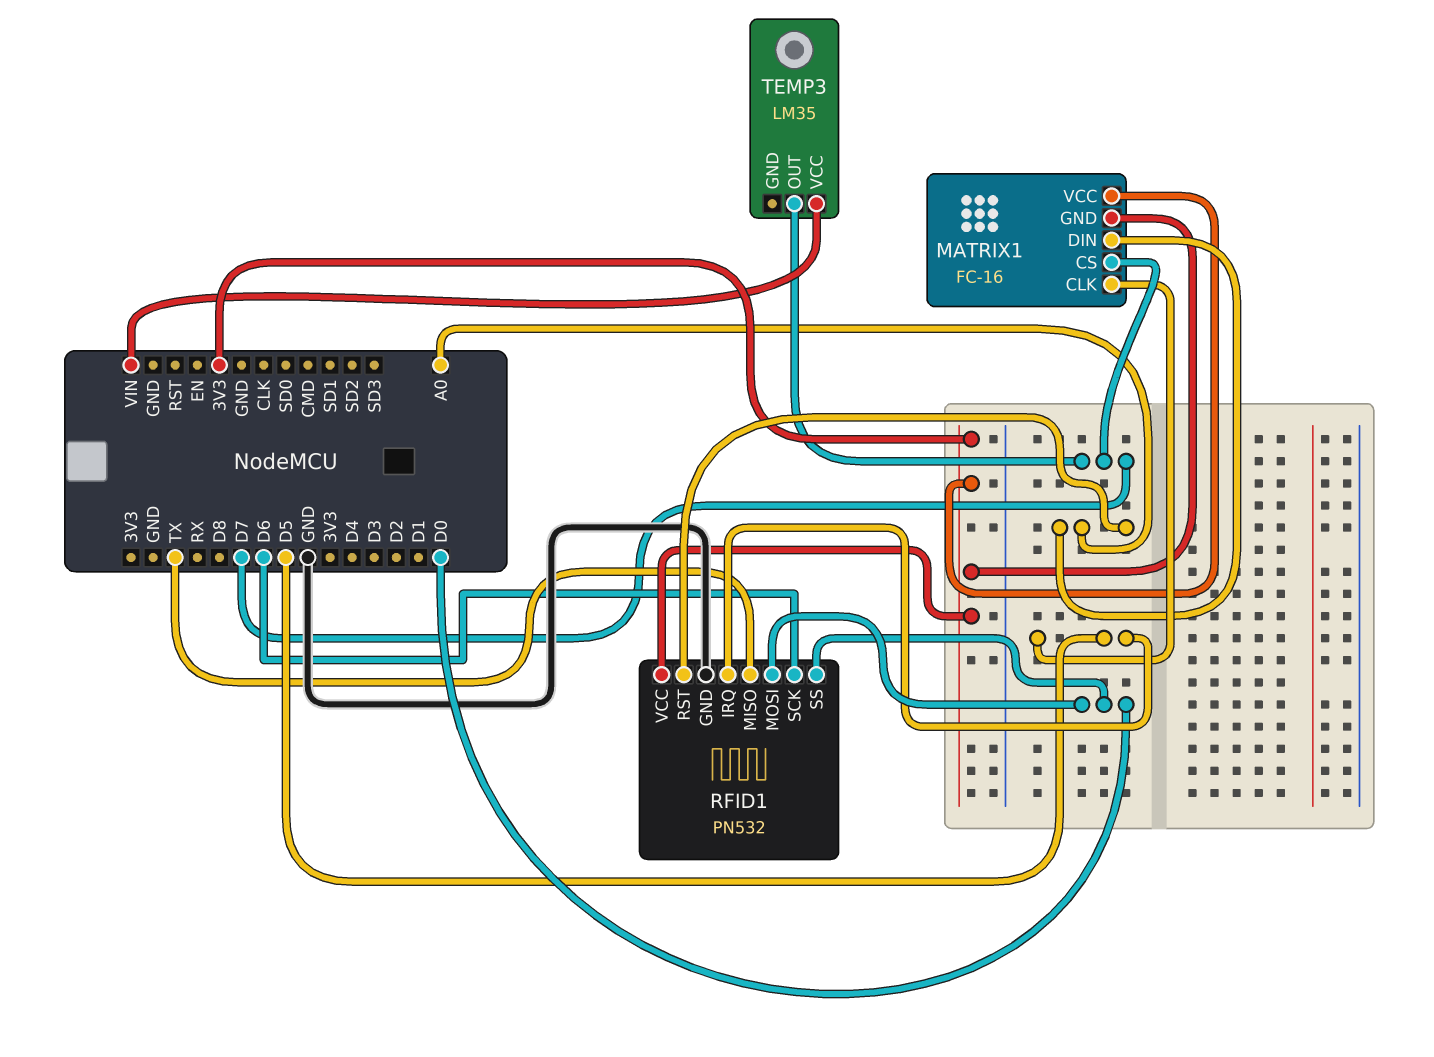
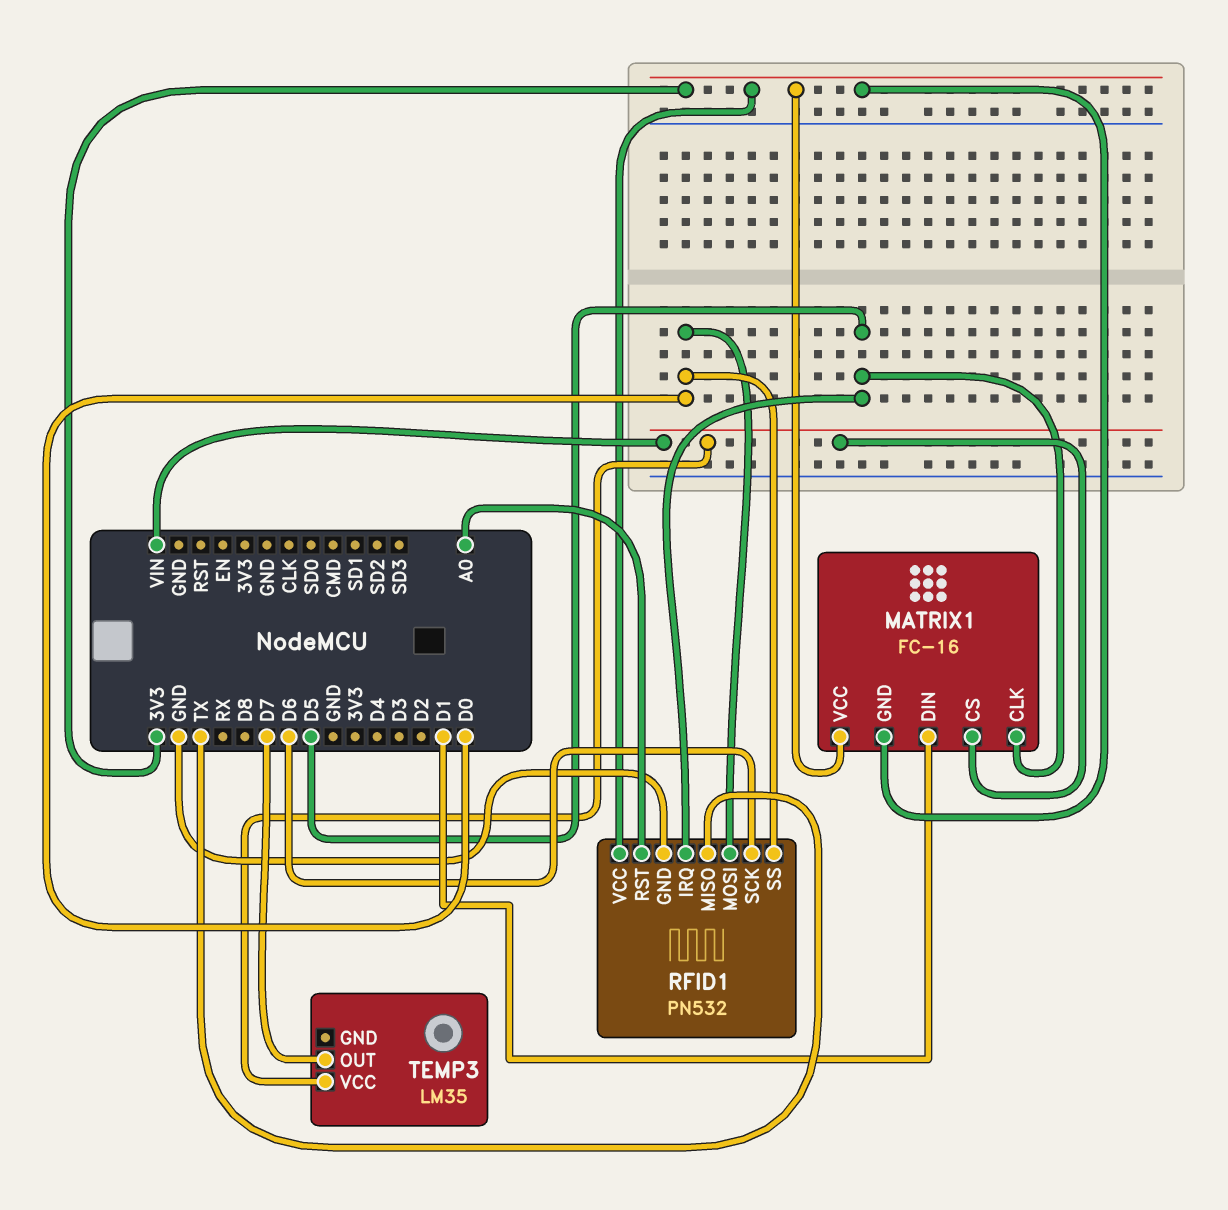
MATRIX1 pin CS: D7 -> VIN
MATRIX1 pin DIN: A0 -> D1

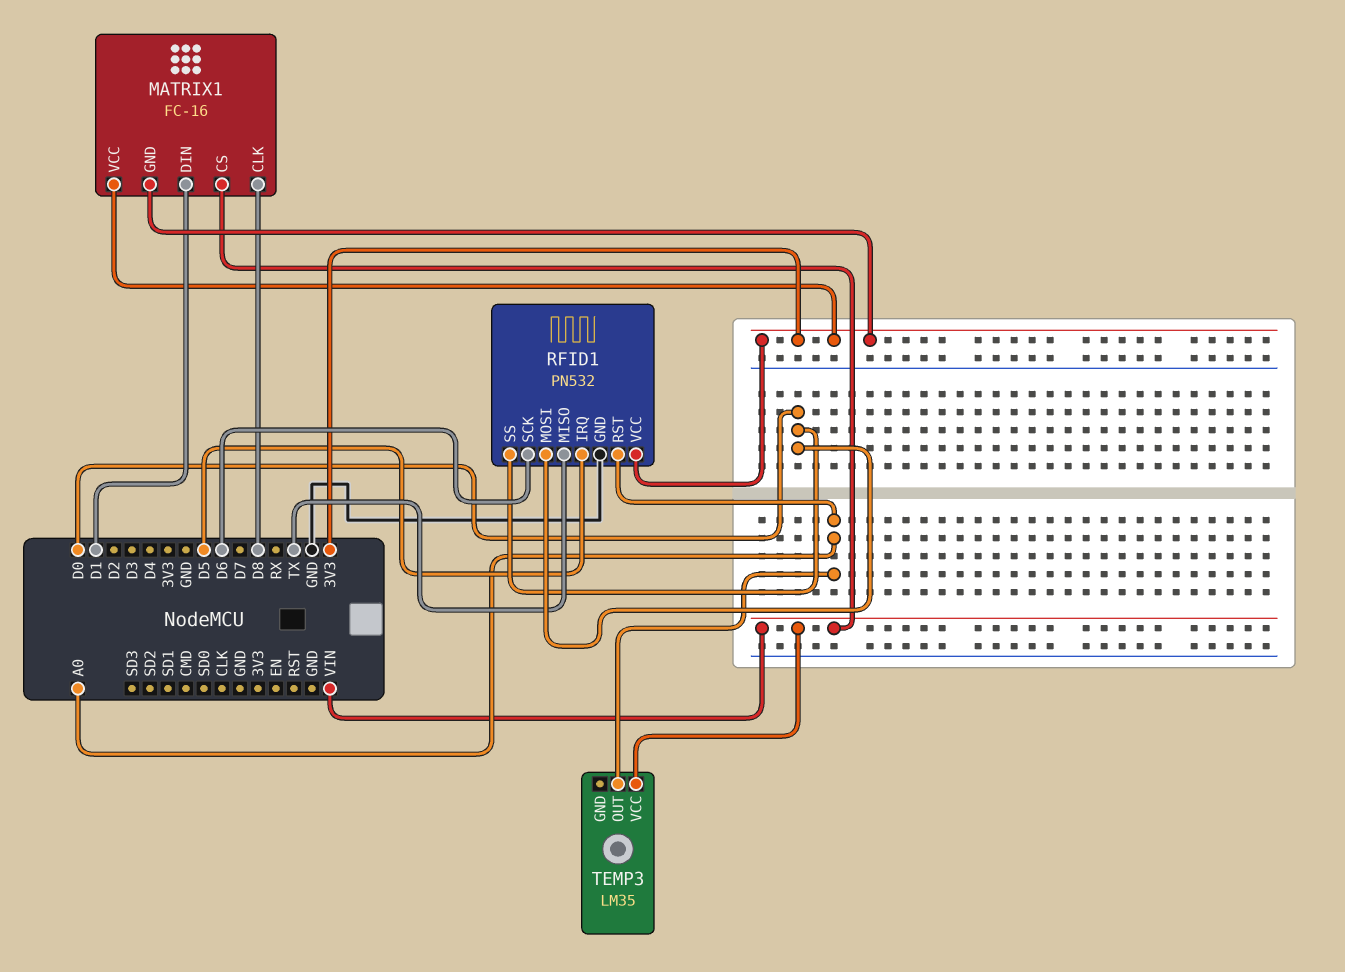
MATRIX1 pin CLK: D5 -> D8
TEMP3 pin OUT: D7 -> A0

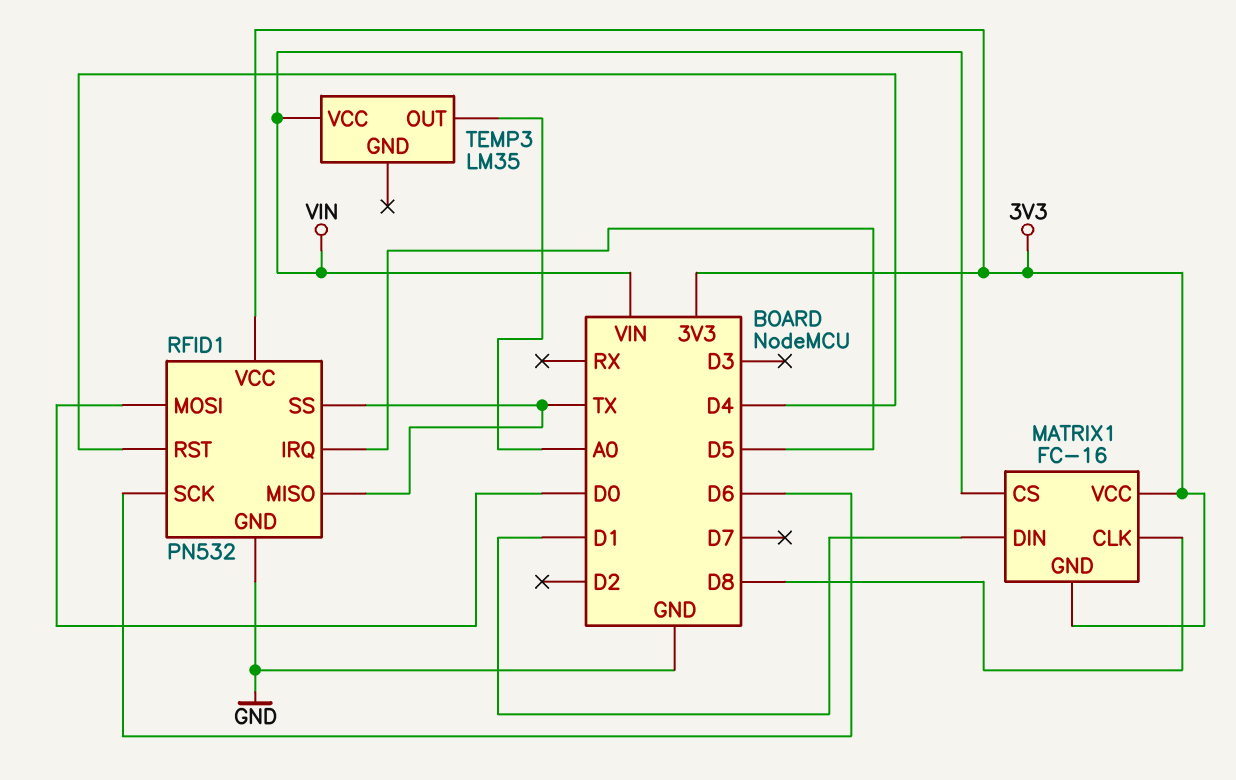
RFID1 pin RST: A0 -> D4
RFID1 pin SS: D0 -> TX

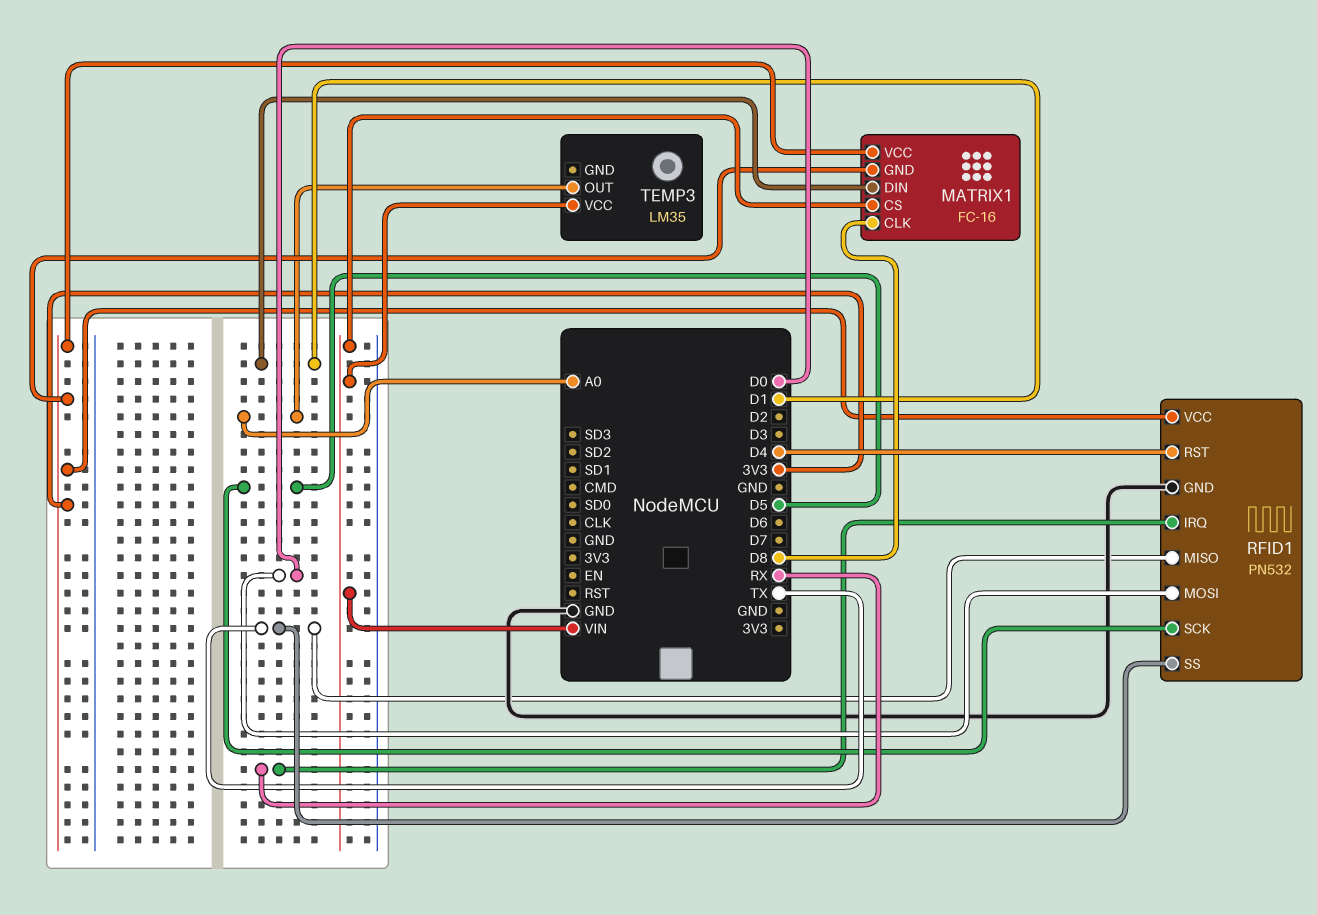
RFID1 pin IRQ: D5 -> RX
RFID1 pin SCK: D6 -> D5

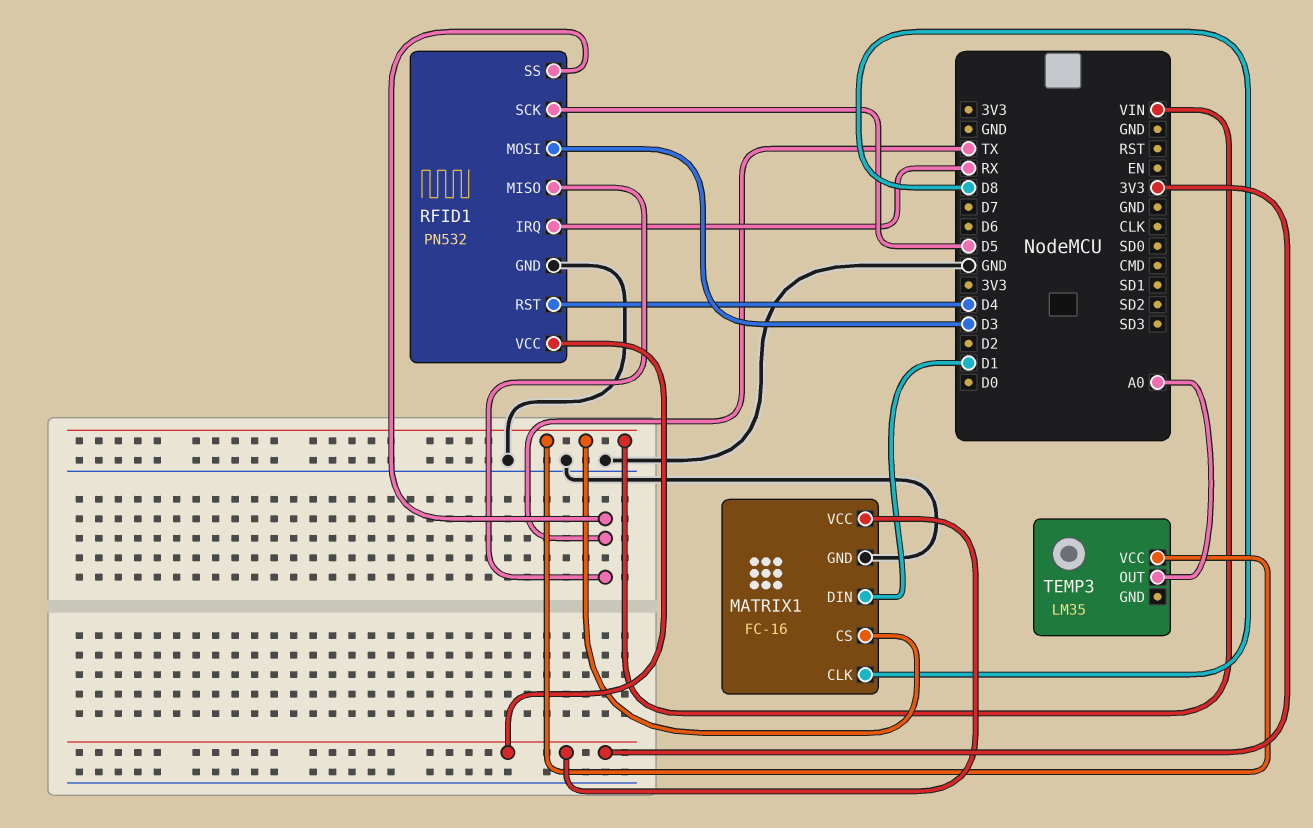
MATRIX1 pin GND: 3V3 -> GND
RFID1 pin MOSI: D0 -> D3

